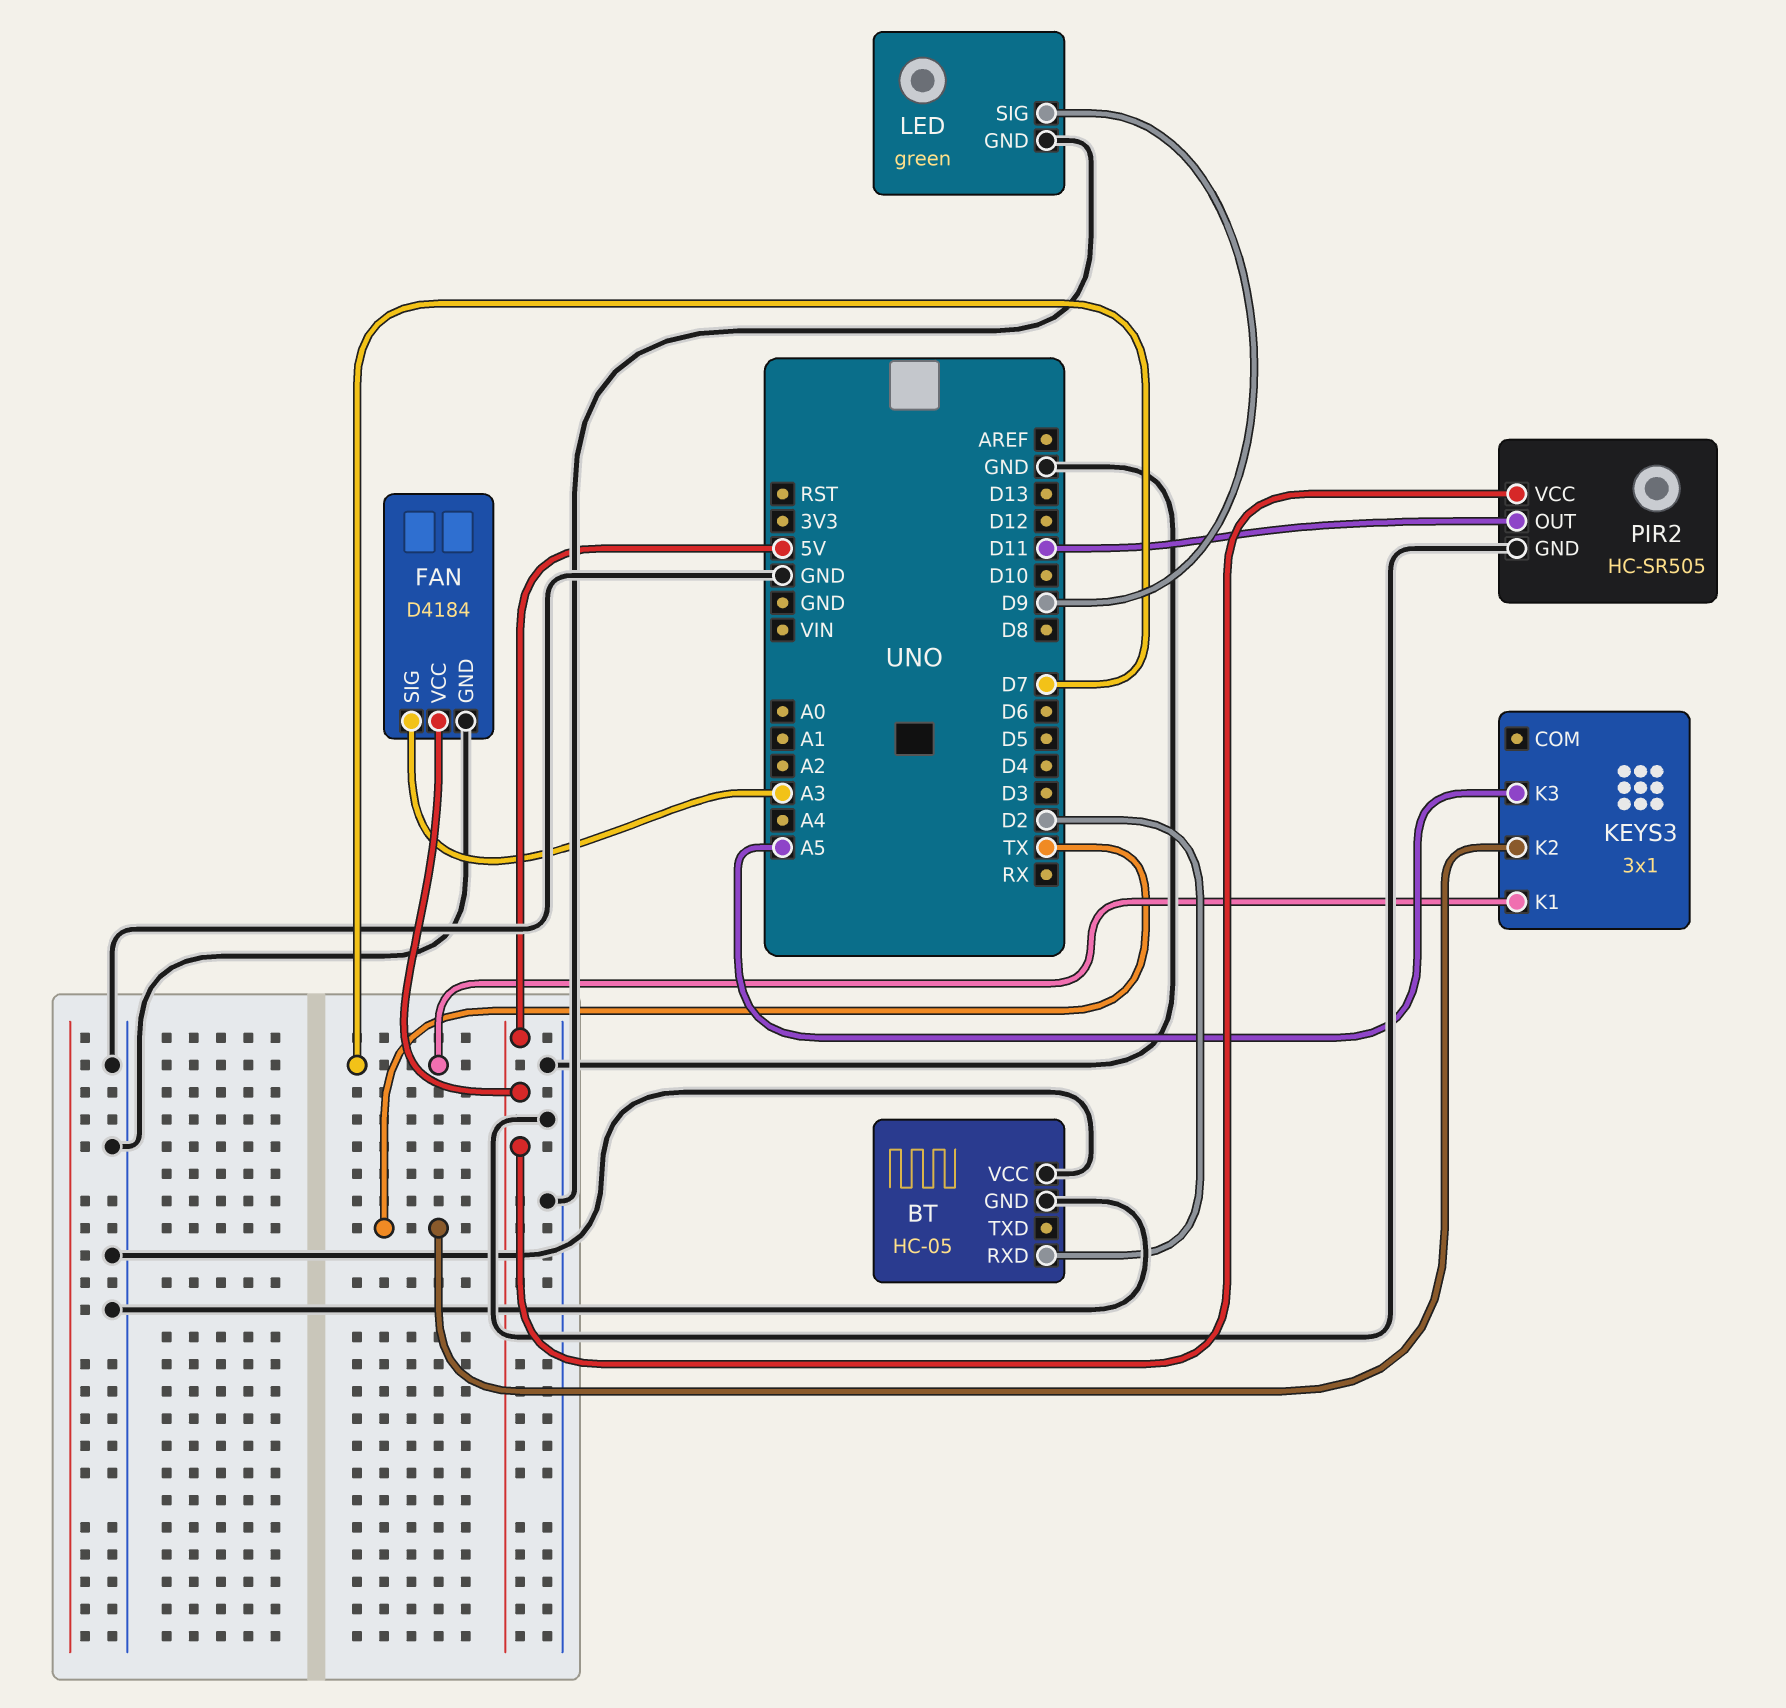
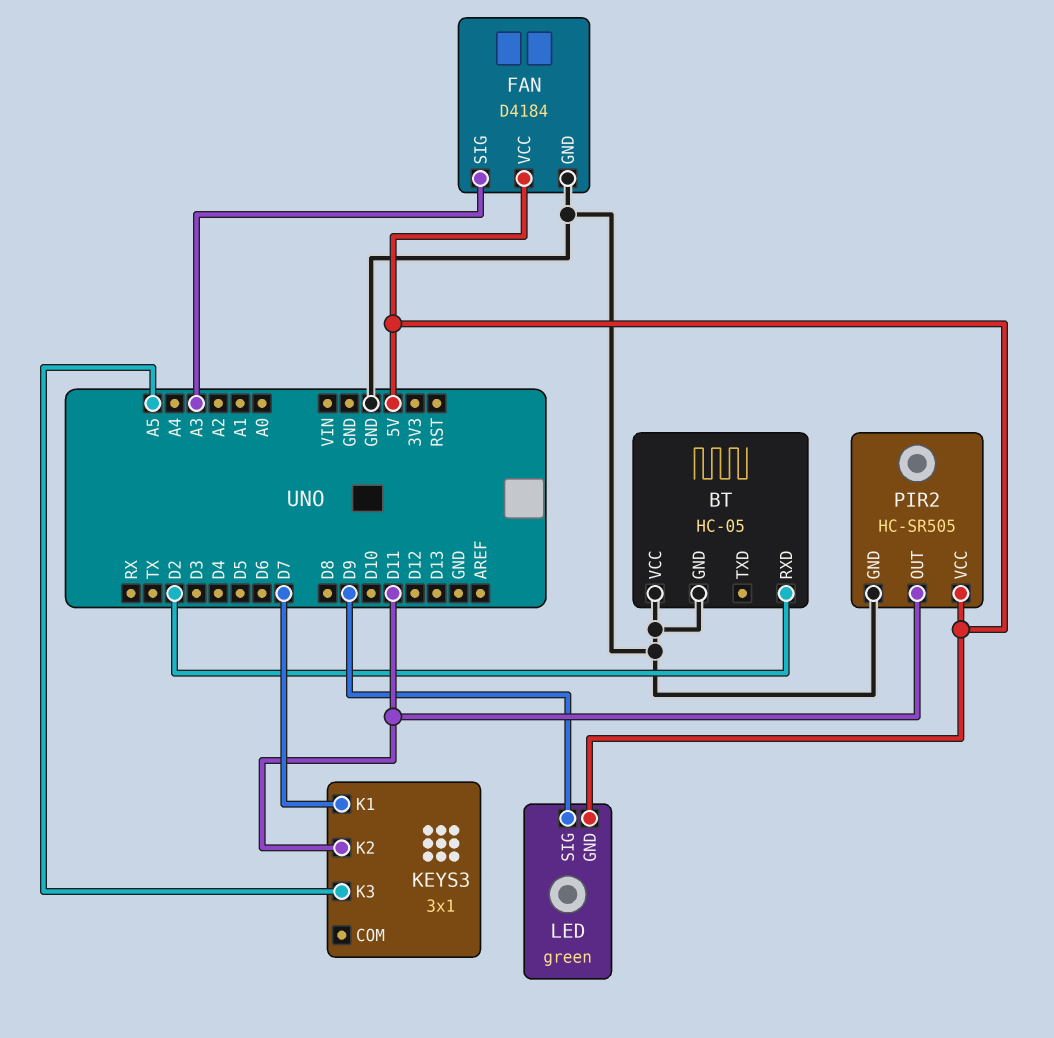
KEYS3 pin K2: TX -> D11
LED pin GND: GND -> 5V

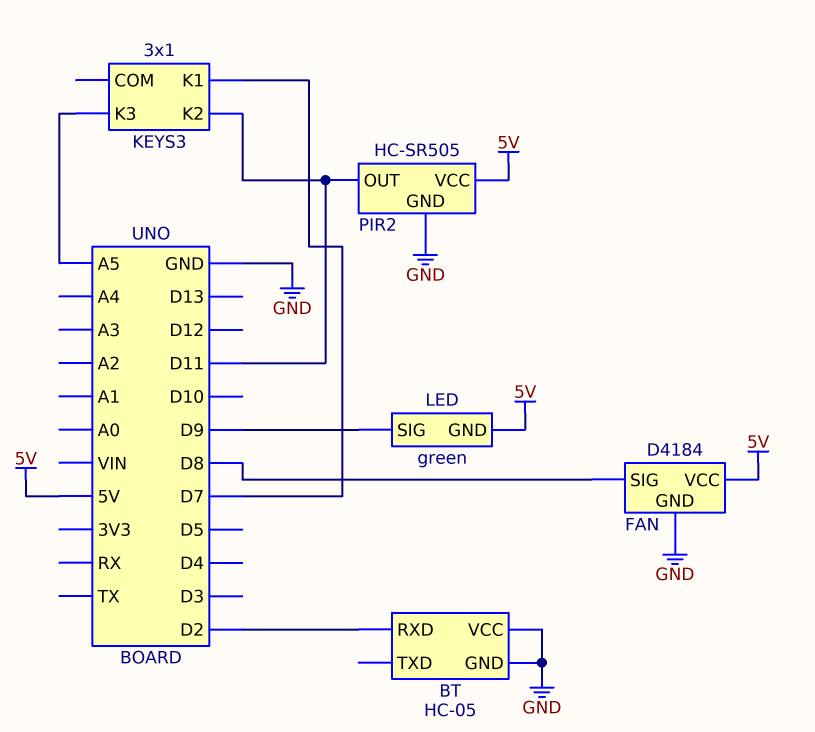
FAN pin SIG: A3 -> D8

